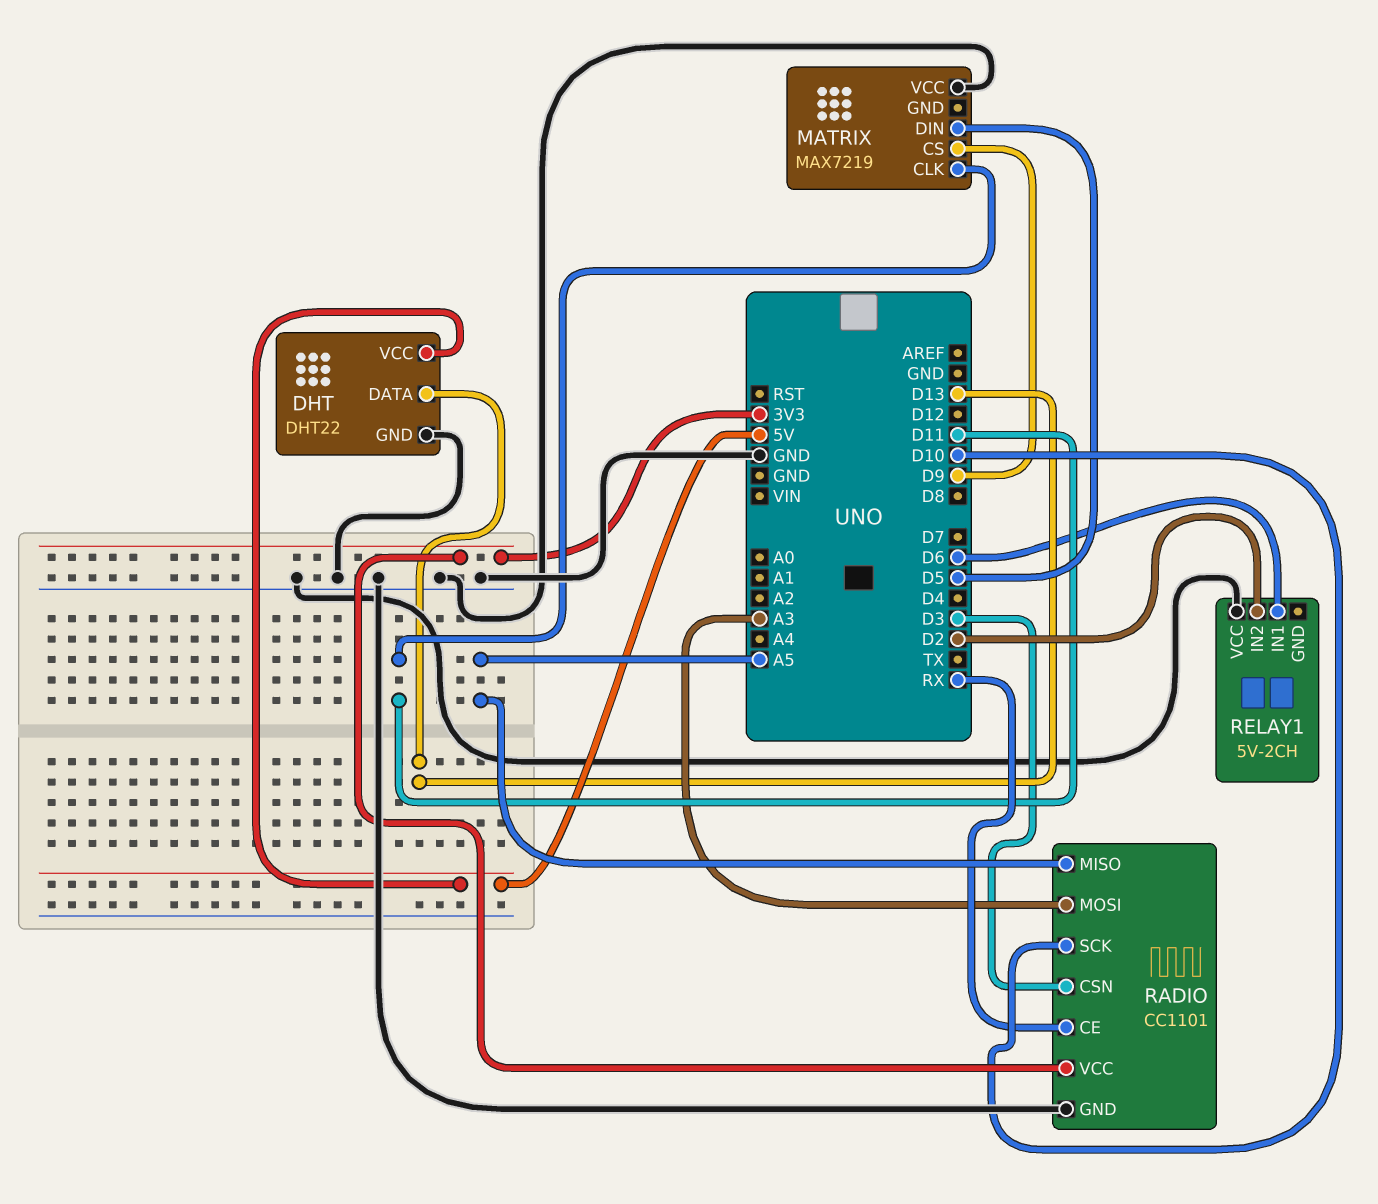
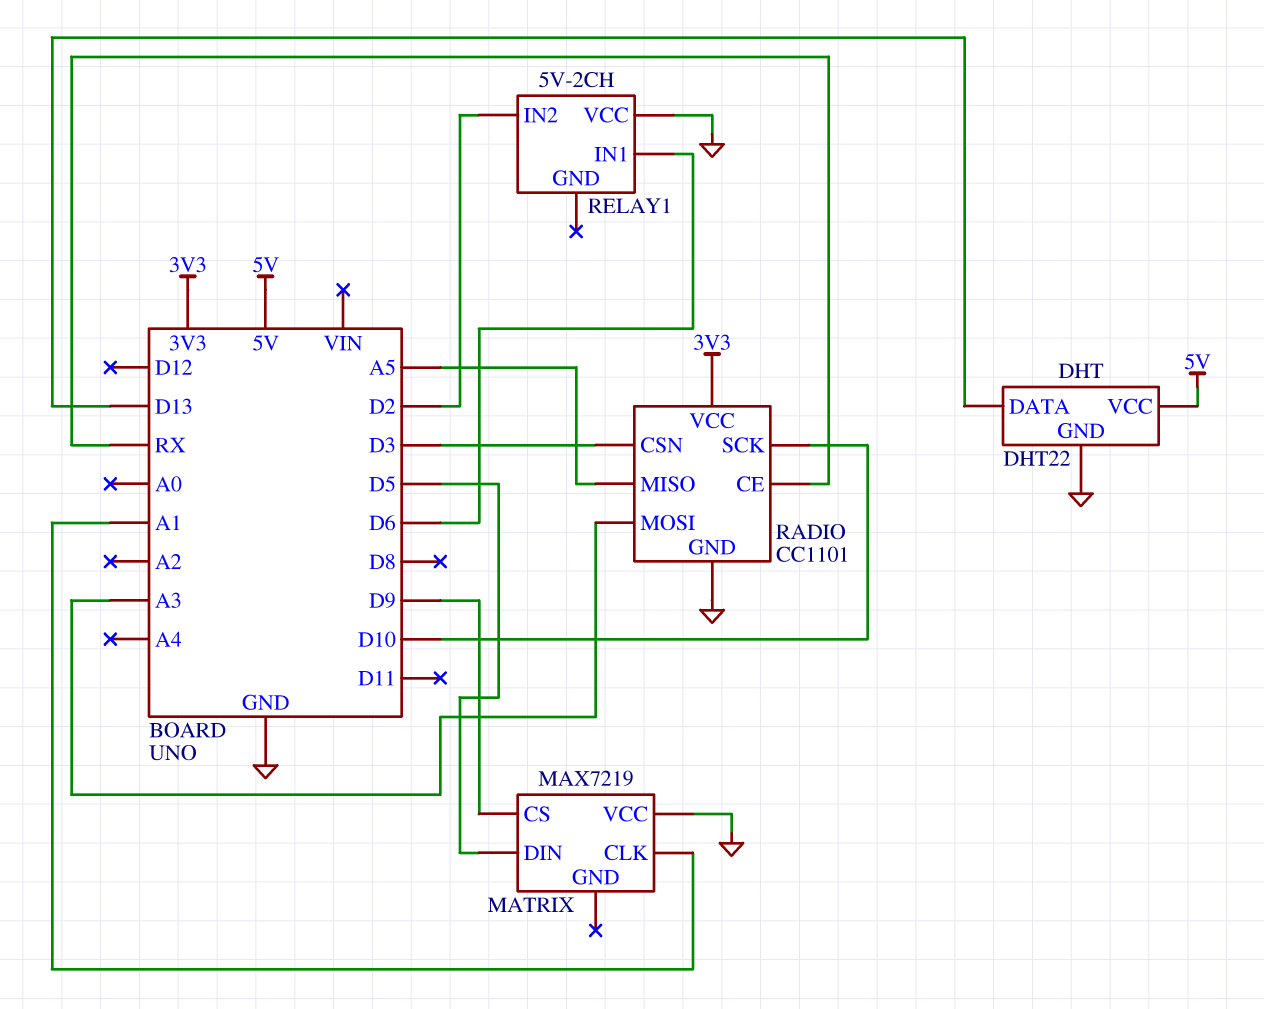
MATRIX pin CLK: D11 -> A1

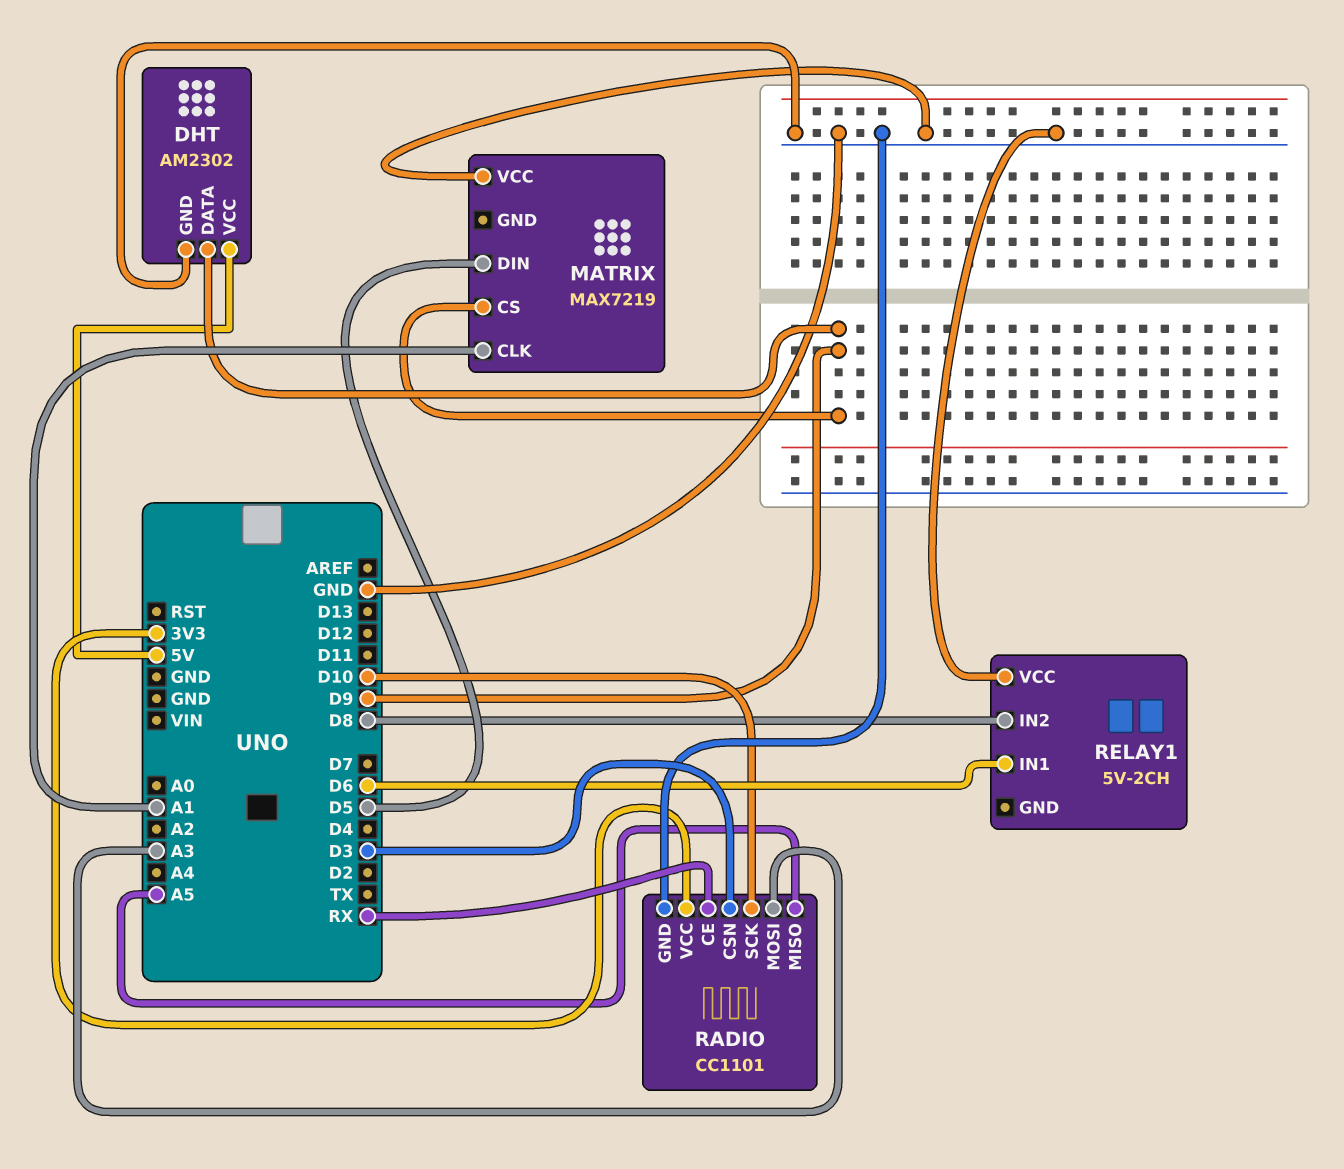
DHT: DHT22 -> AM2302
DHT pin DATA: D13 -> D9
RELAY1 pin IN2: D2 -> D8

